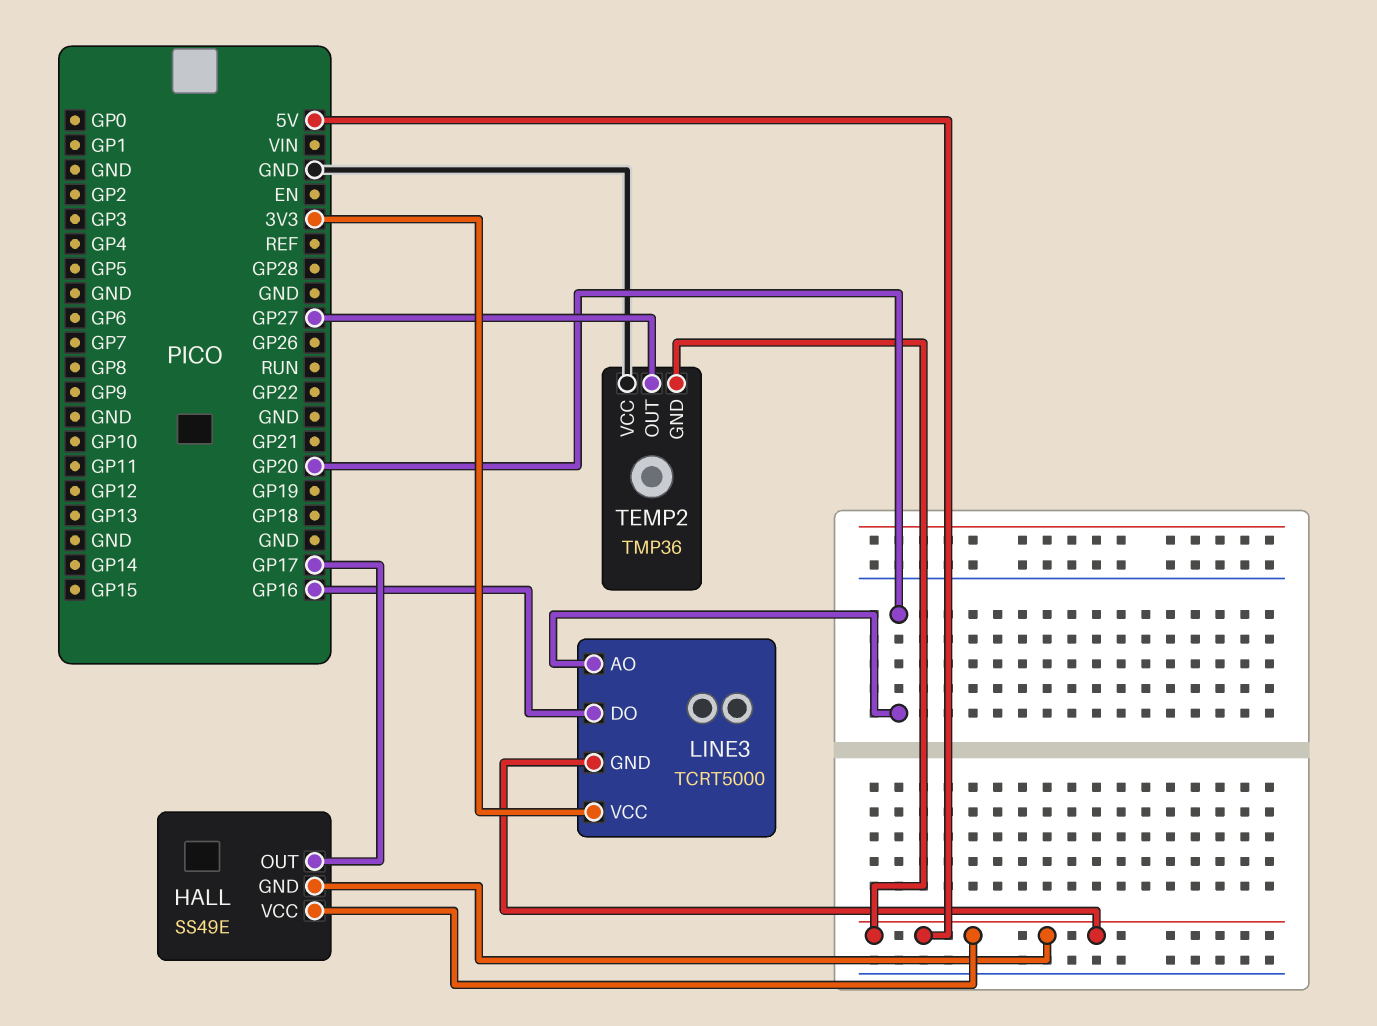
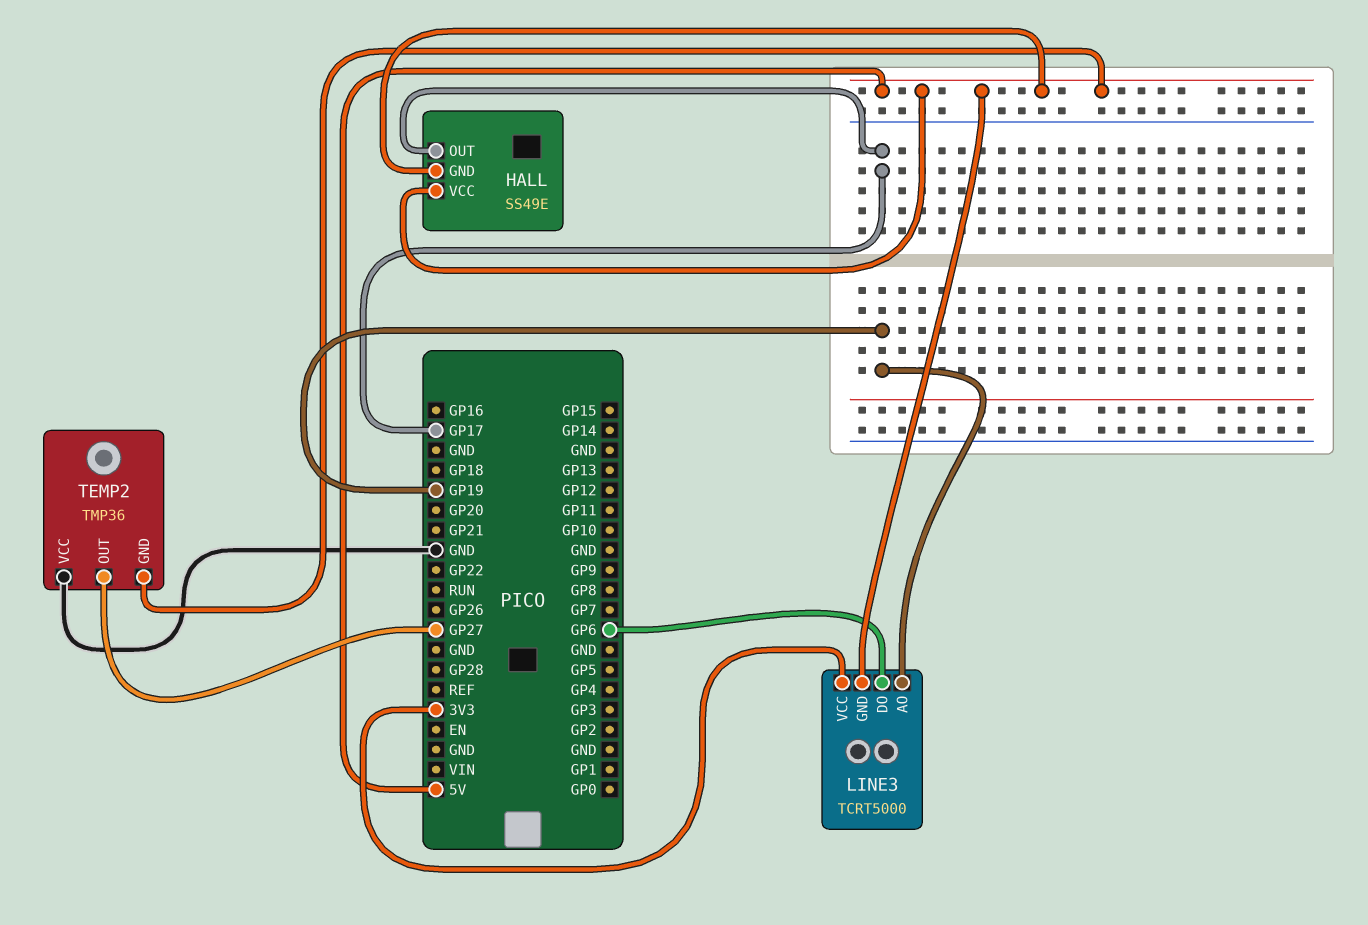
LINE3 pin AO: GP20 -> GP19
LINE3 pin DO: GP16 -> GP6

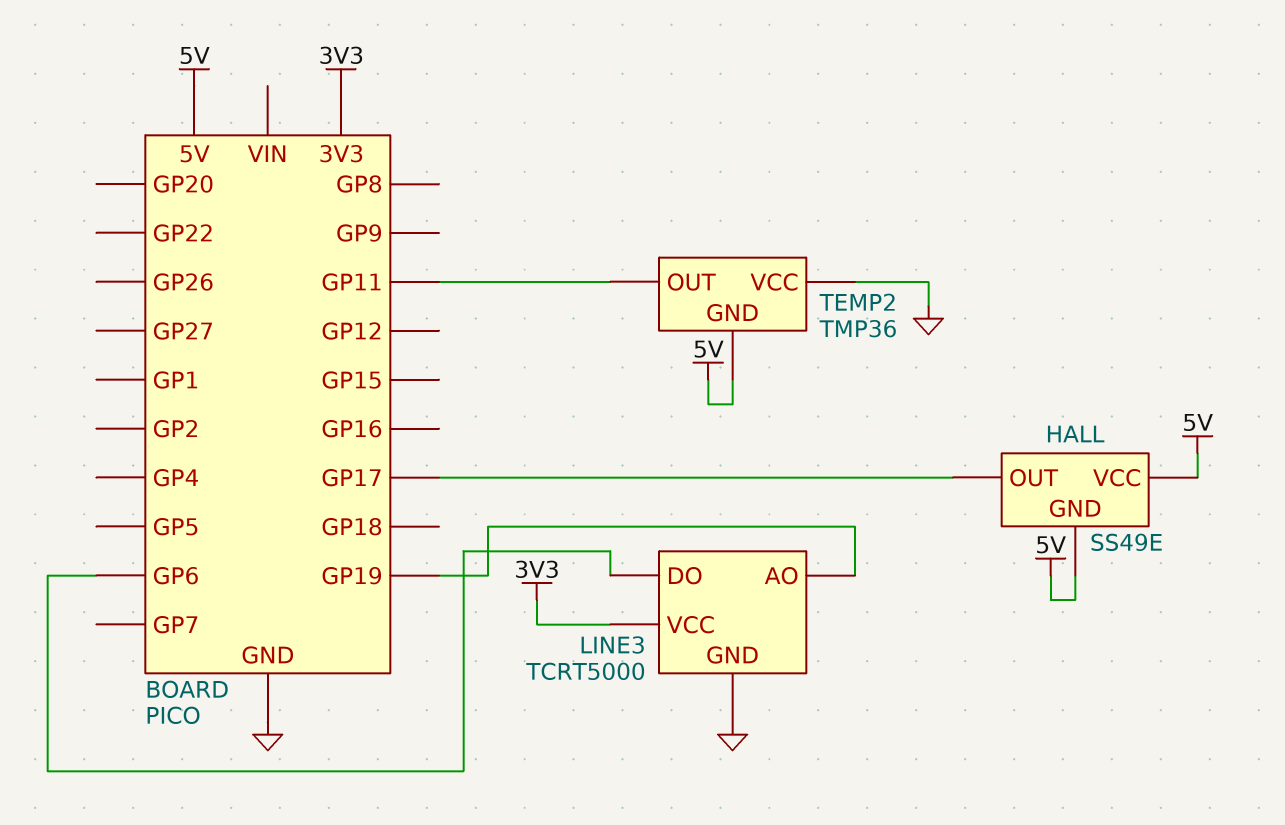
LINE3 pin GND: 5V -> GND
TEMP2 pin OUT: GP27 -> GP11

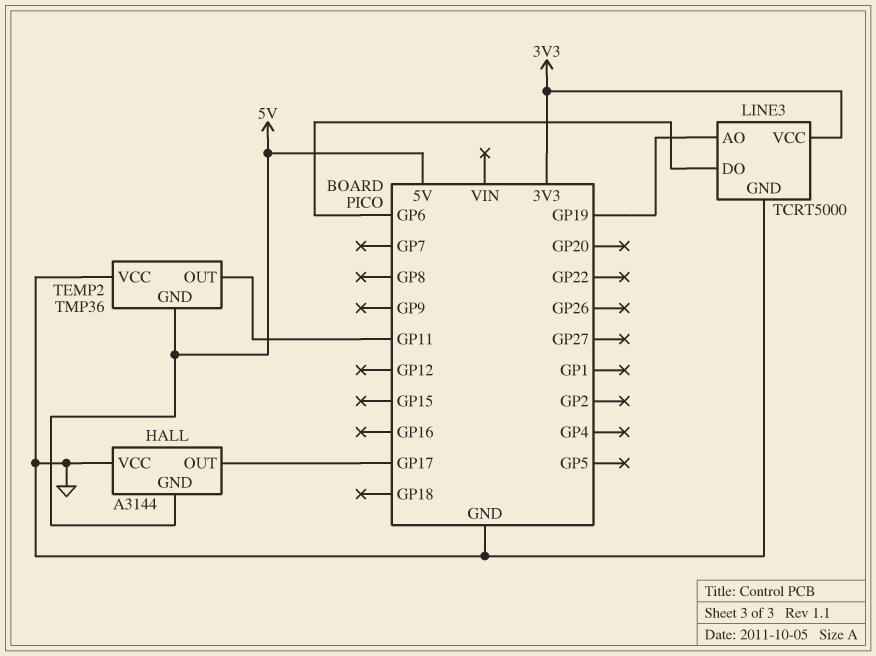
HALL: SS49E -> A3144
HALL pin VCC: 5V -> GND

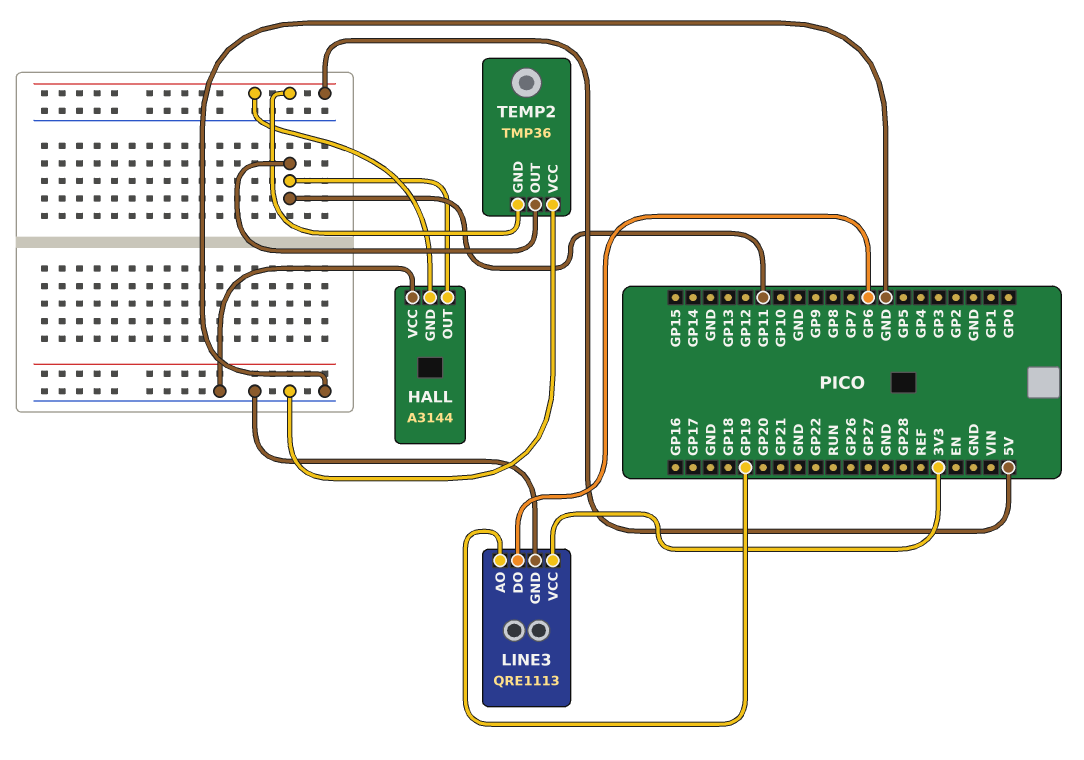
HALL pin OUT: GP17 -> GP11
LINE3: TCRT5000 -> QRE1113

